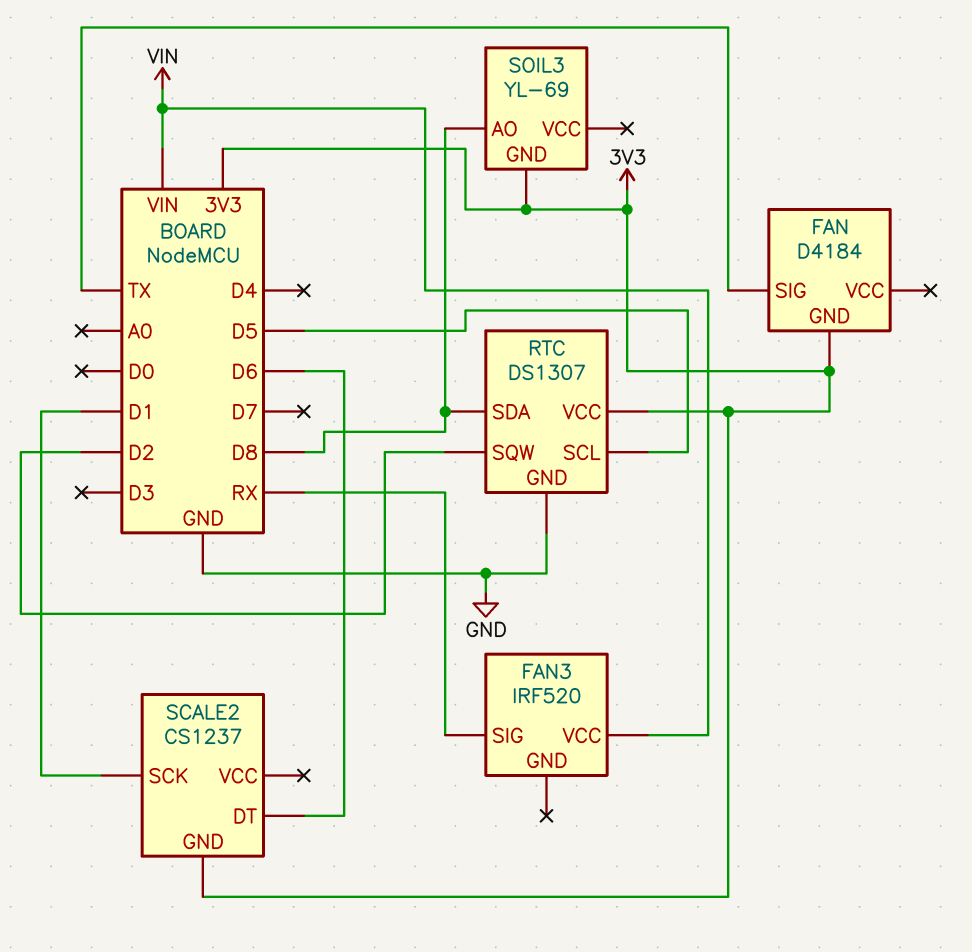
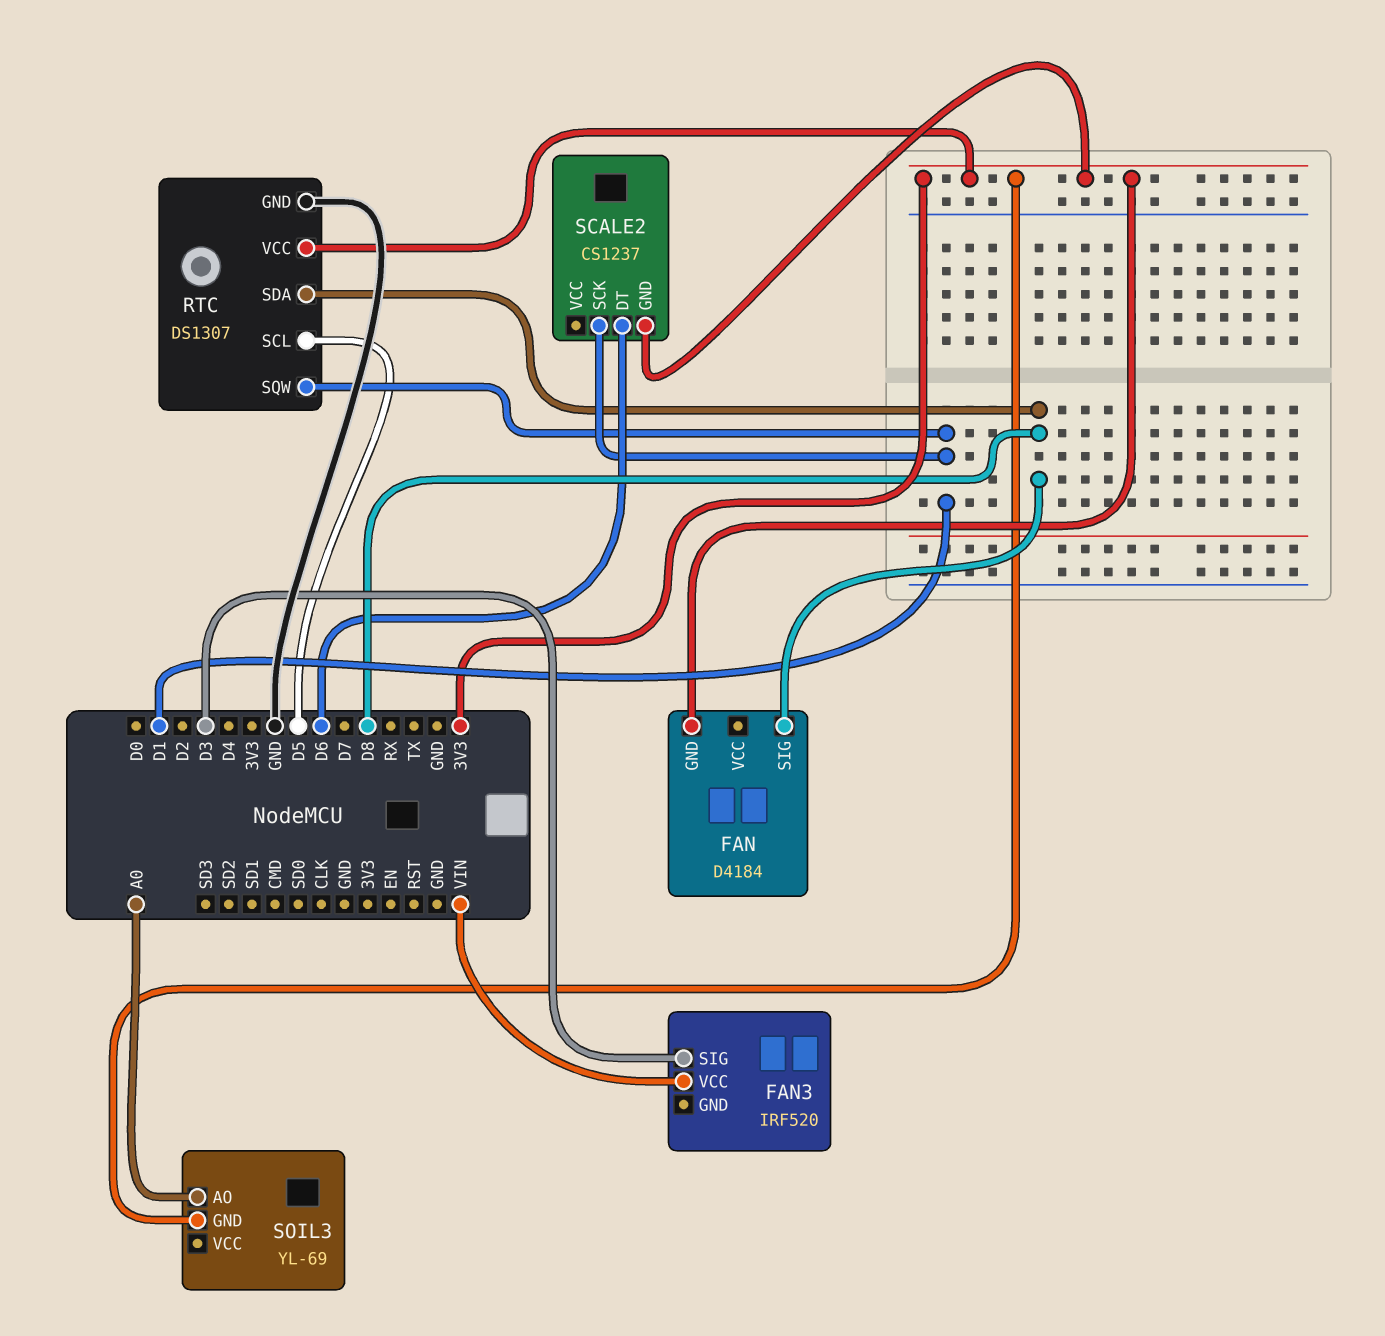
FAN pin SIG: TX -> D8
FAN3 pin SIG: RX -> D3
RTC pin SQW: D2 -> D1
SOIL3 pin AO: D8 -> A0

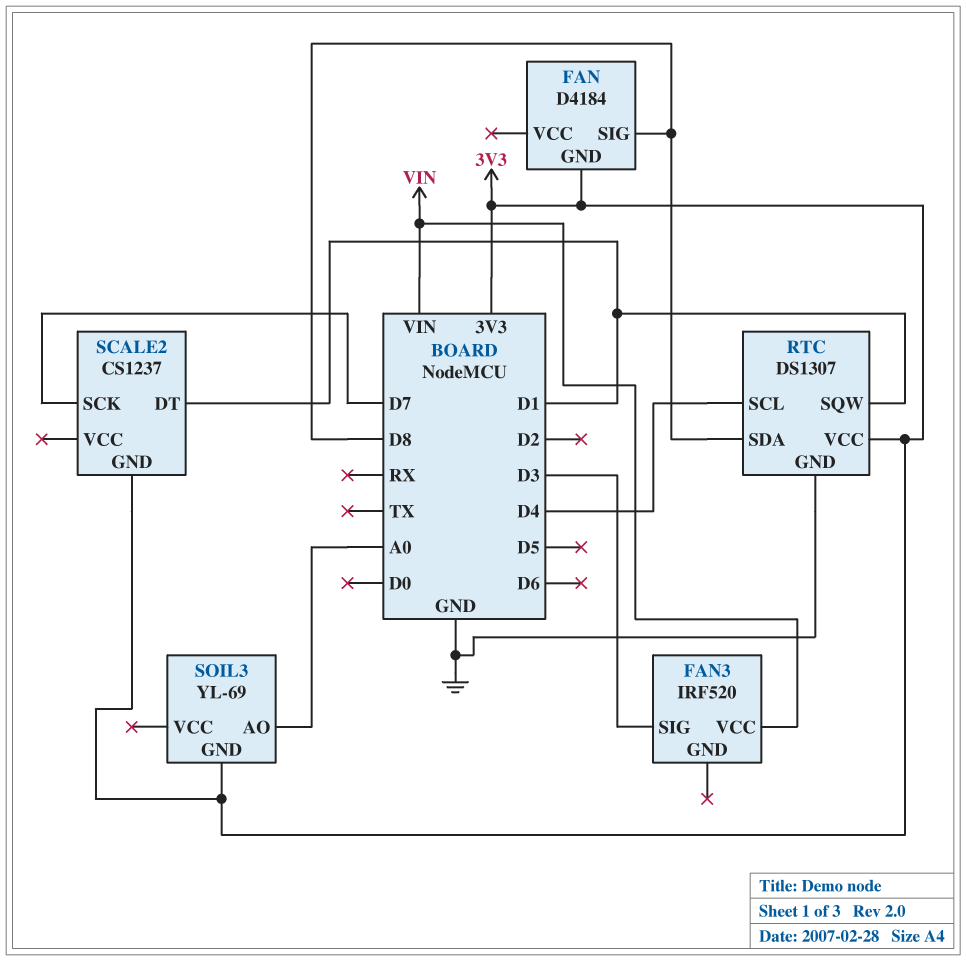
RTC pin SCL: D5 -> D4
SCALE2 pin DT: D6 -> D1
SCALE2 pin SCK: D1 -> D7

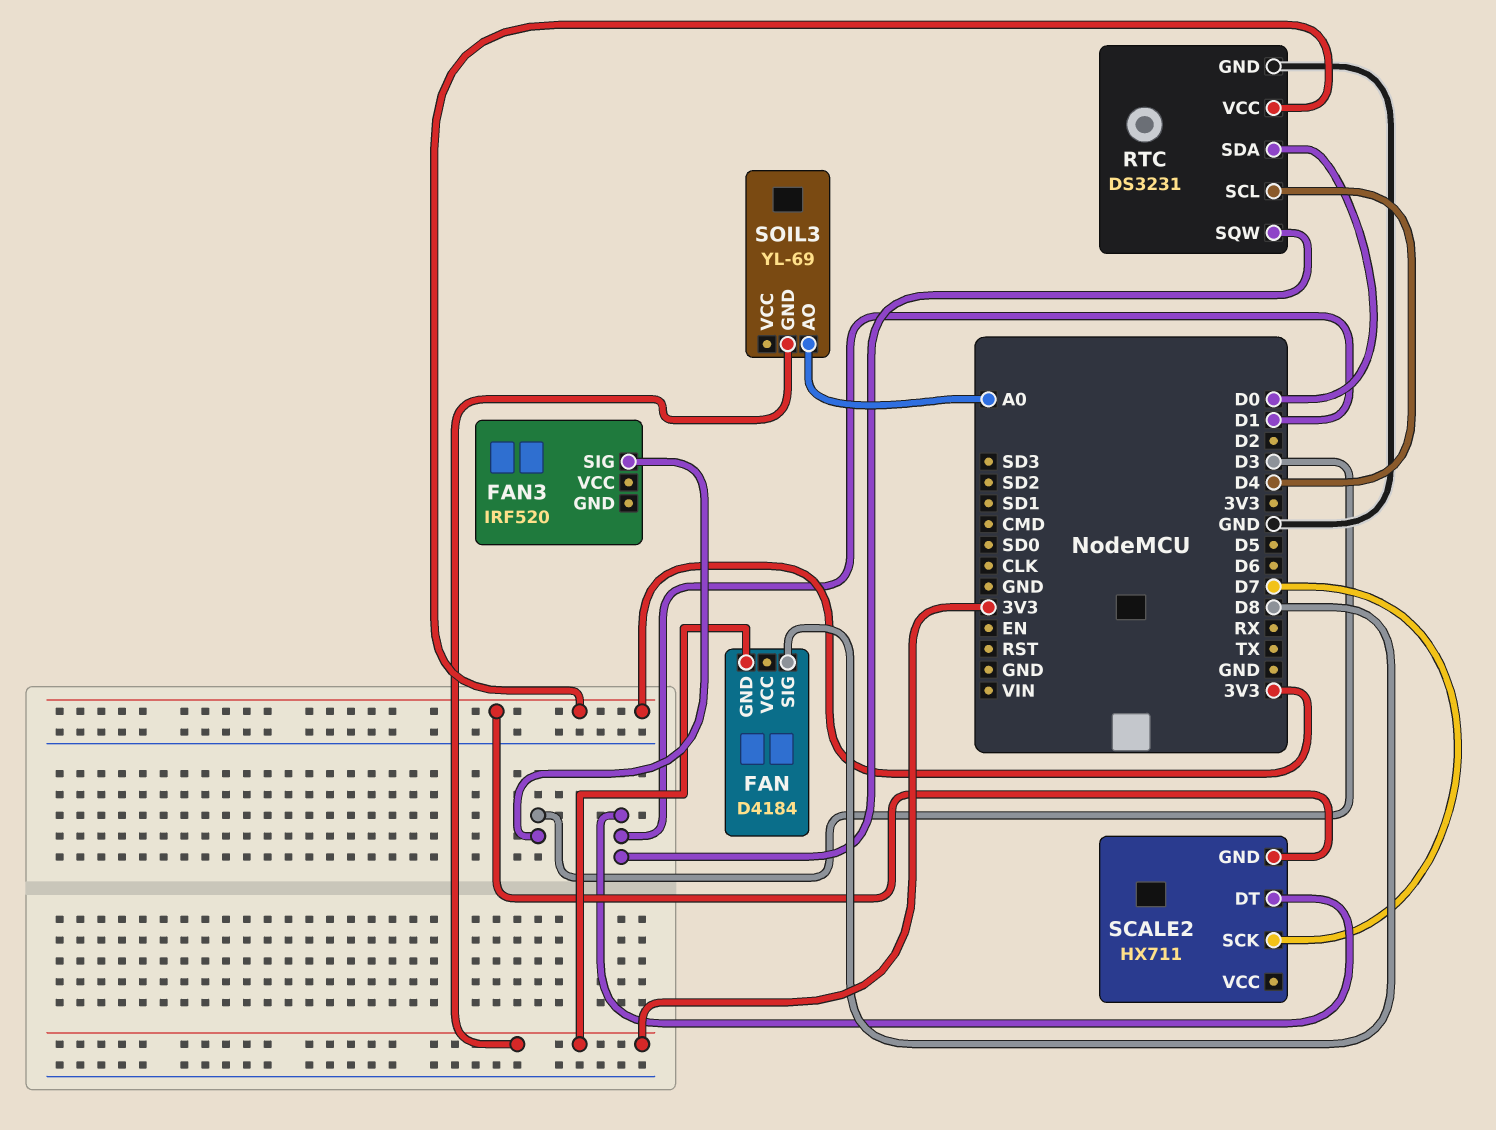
FAN3 pin VCC: VIN -> none
RTC: DS1307 -> DS3231
RTC pin SDA: D8 -> D0
SCALE2: CS1237 -> HX711

